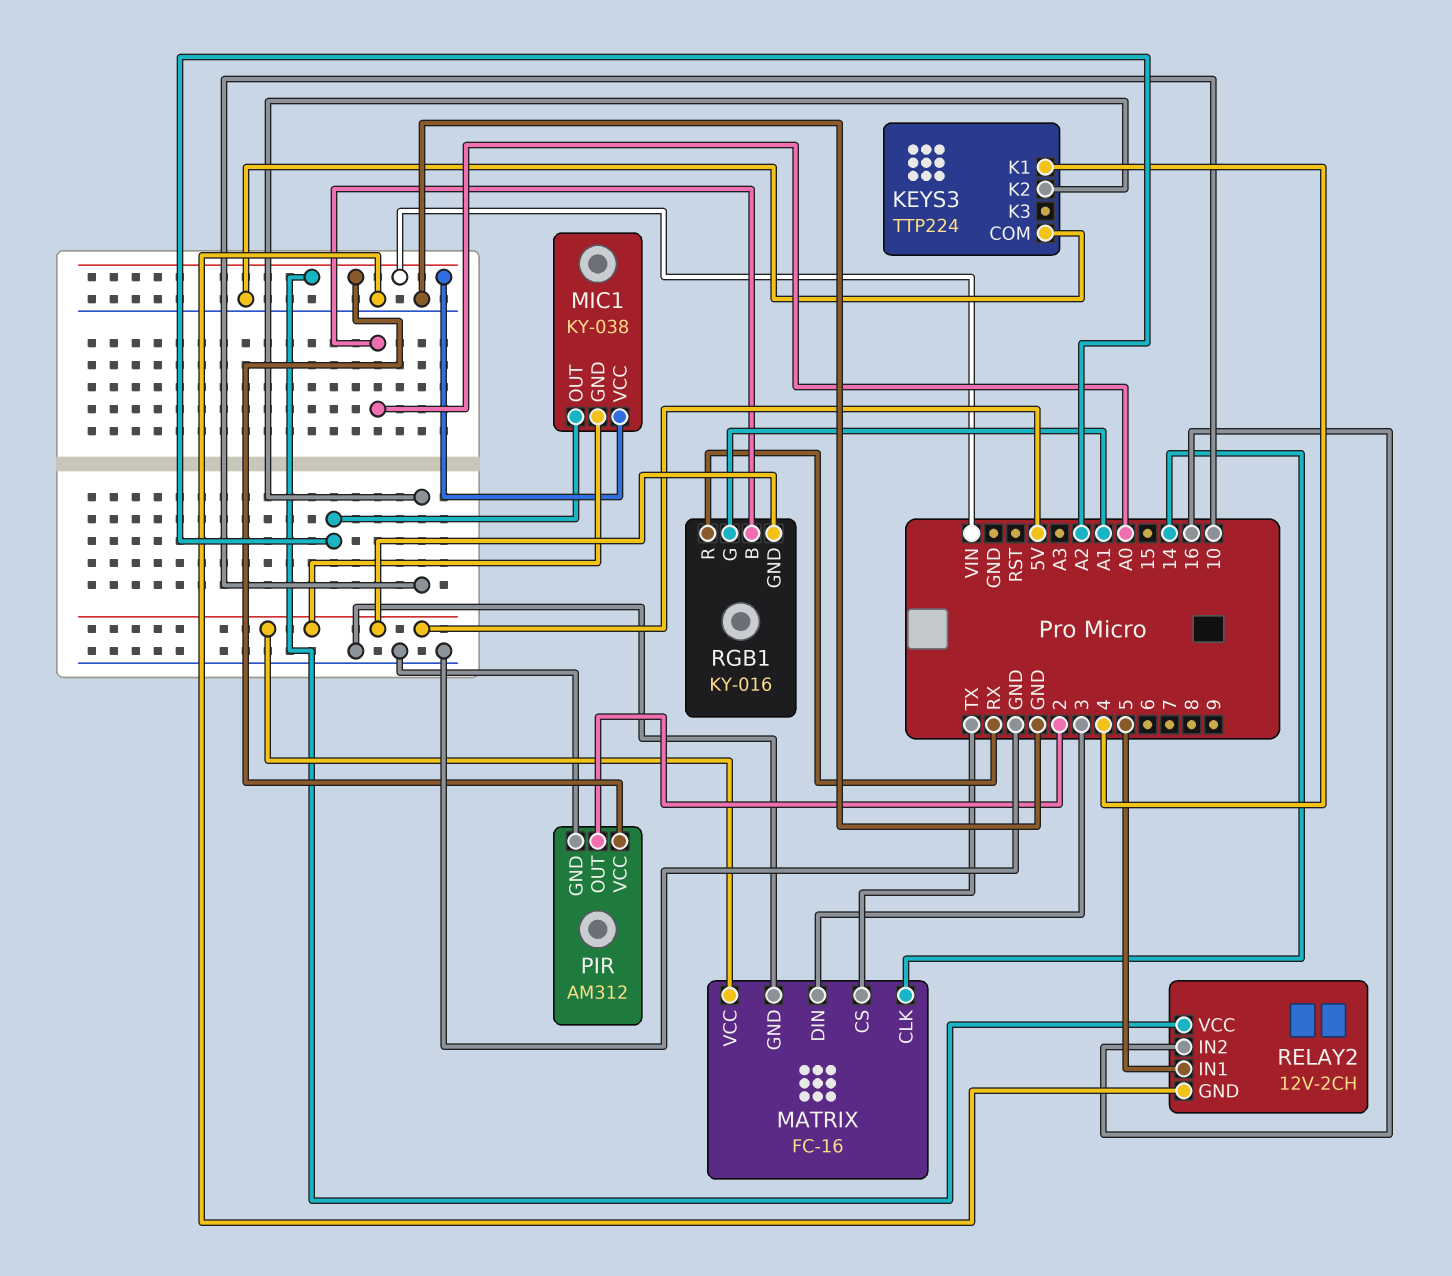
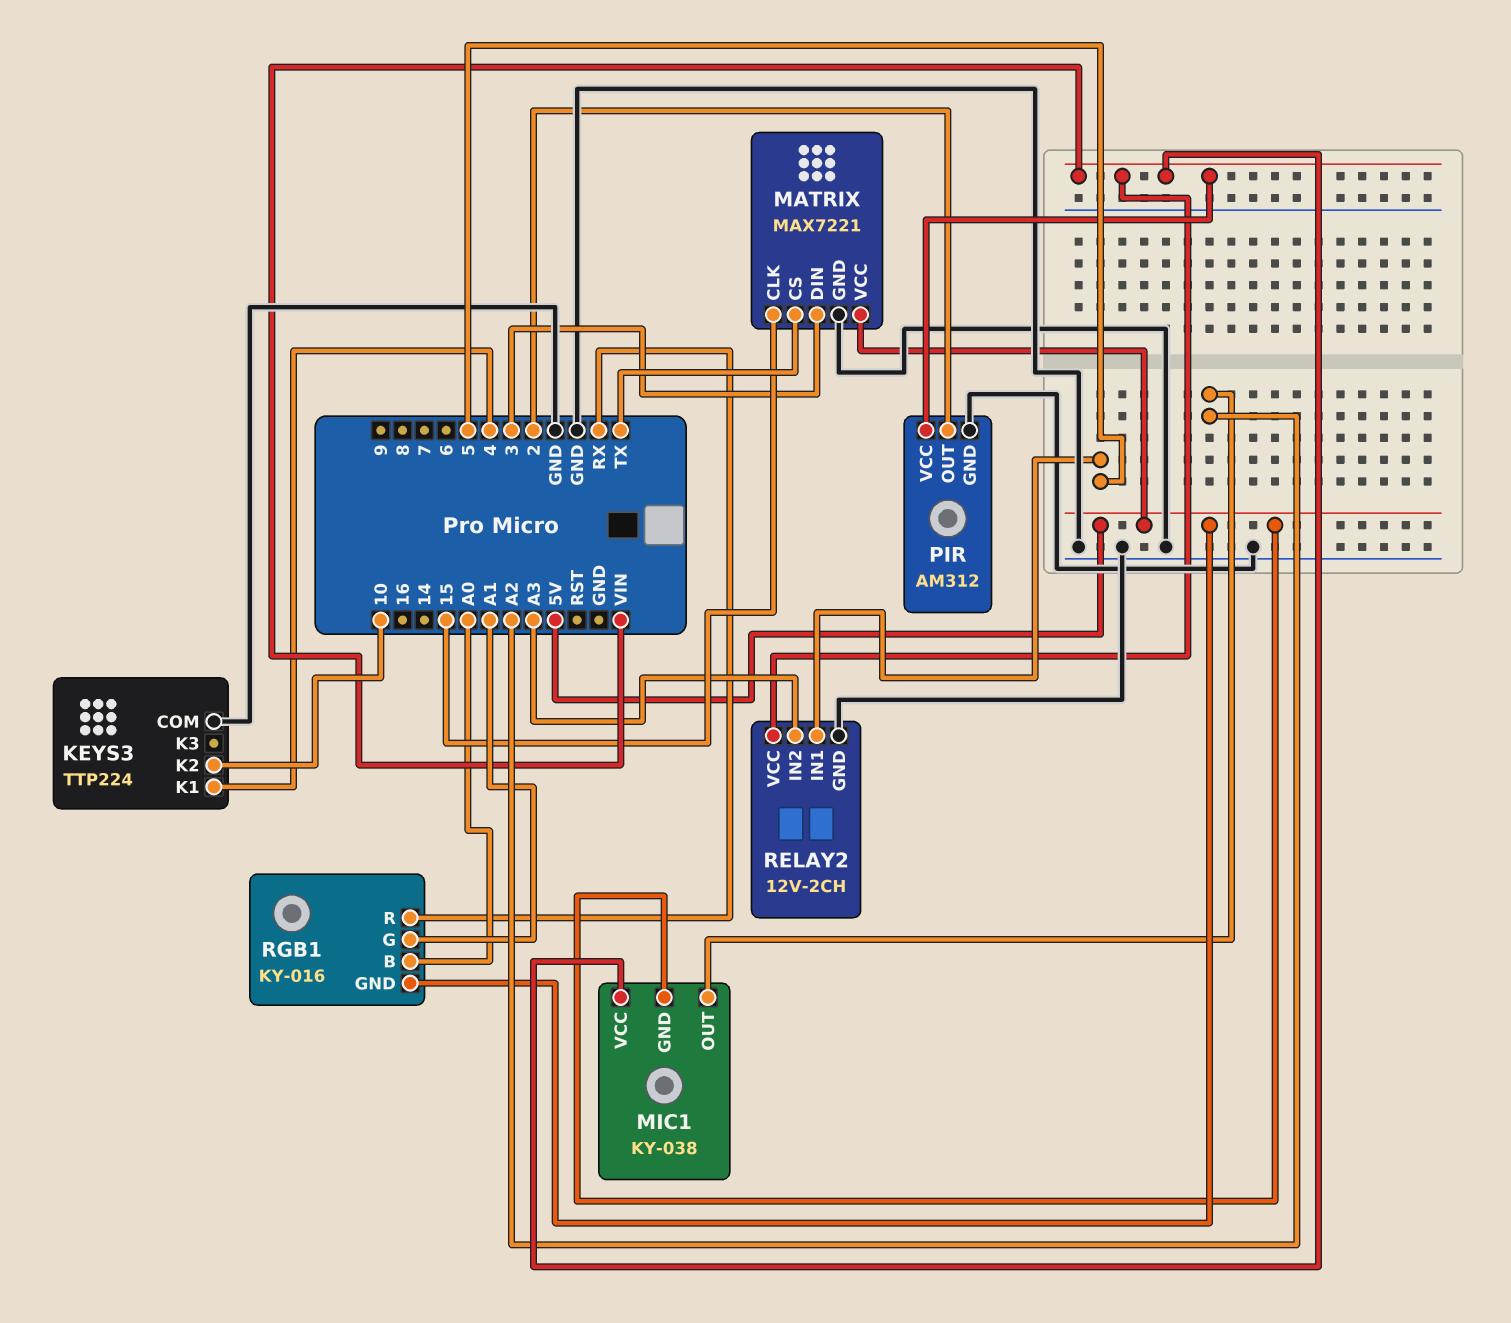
MATRIX: FC-16 -> MAX7221
MATRIX pin CLK: 14 -> 15
RELAY2 pin IN2: 16 -> A3

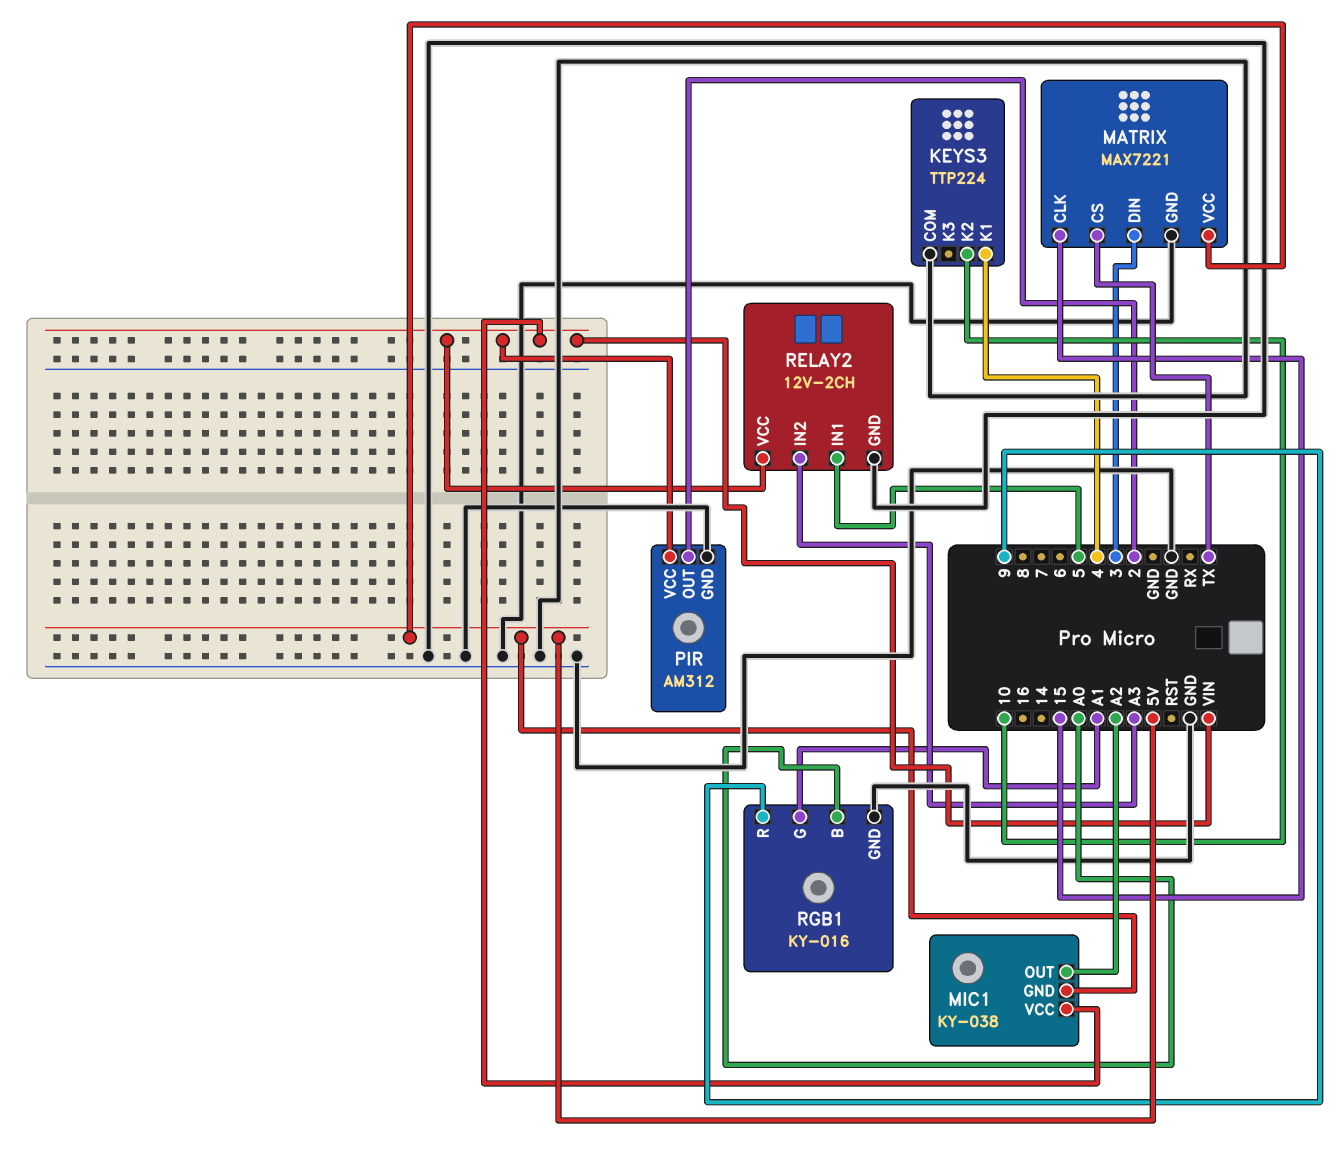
RGB1 pin GND: 5V -> GND
RGB1 pin R: RX -> 9

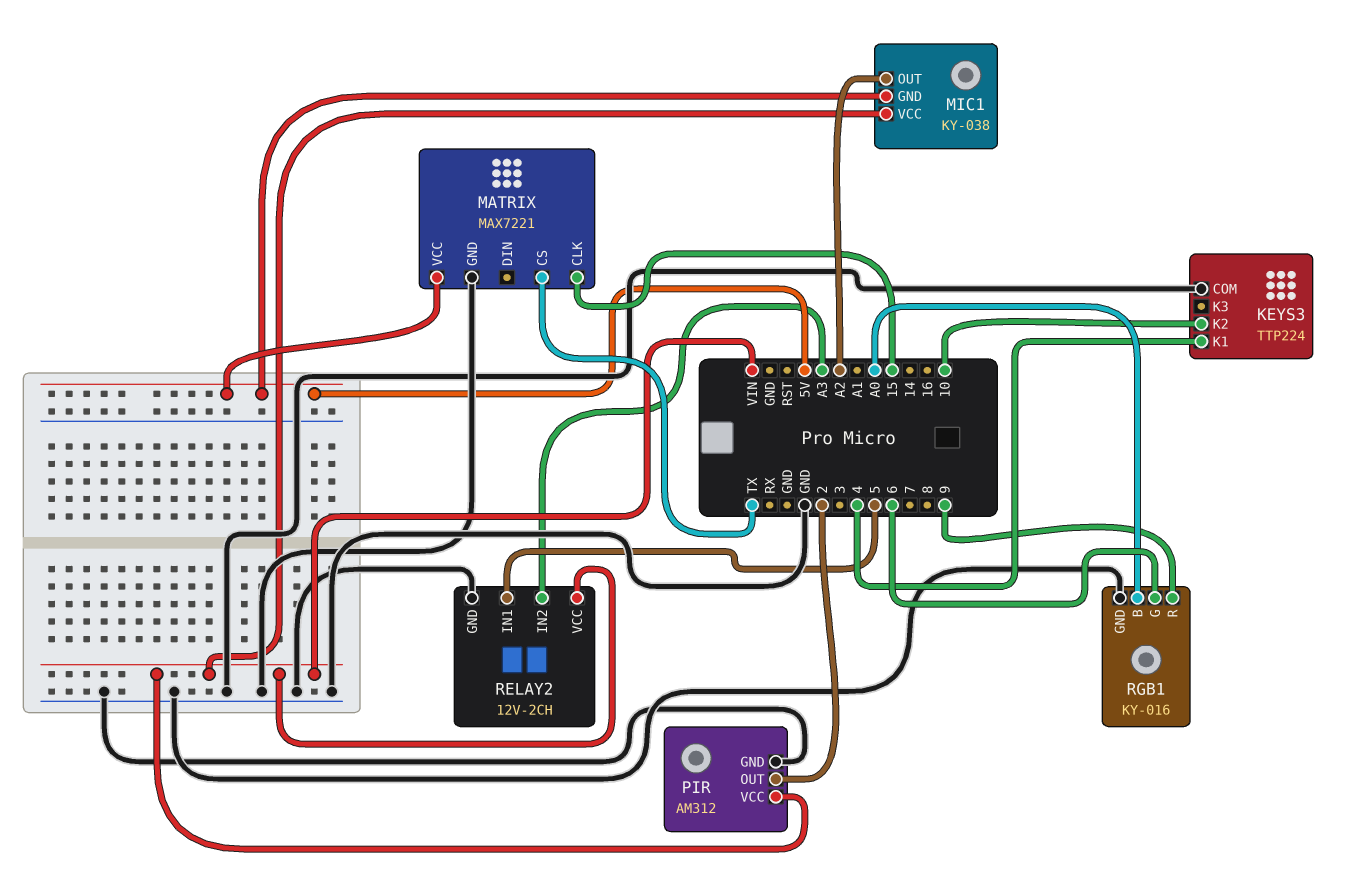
MATRIX pin DIN: 3 -> none
RGB1 pin G: A1 -> 6

